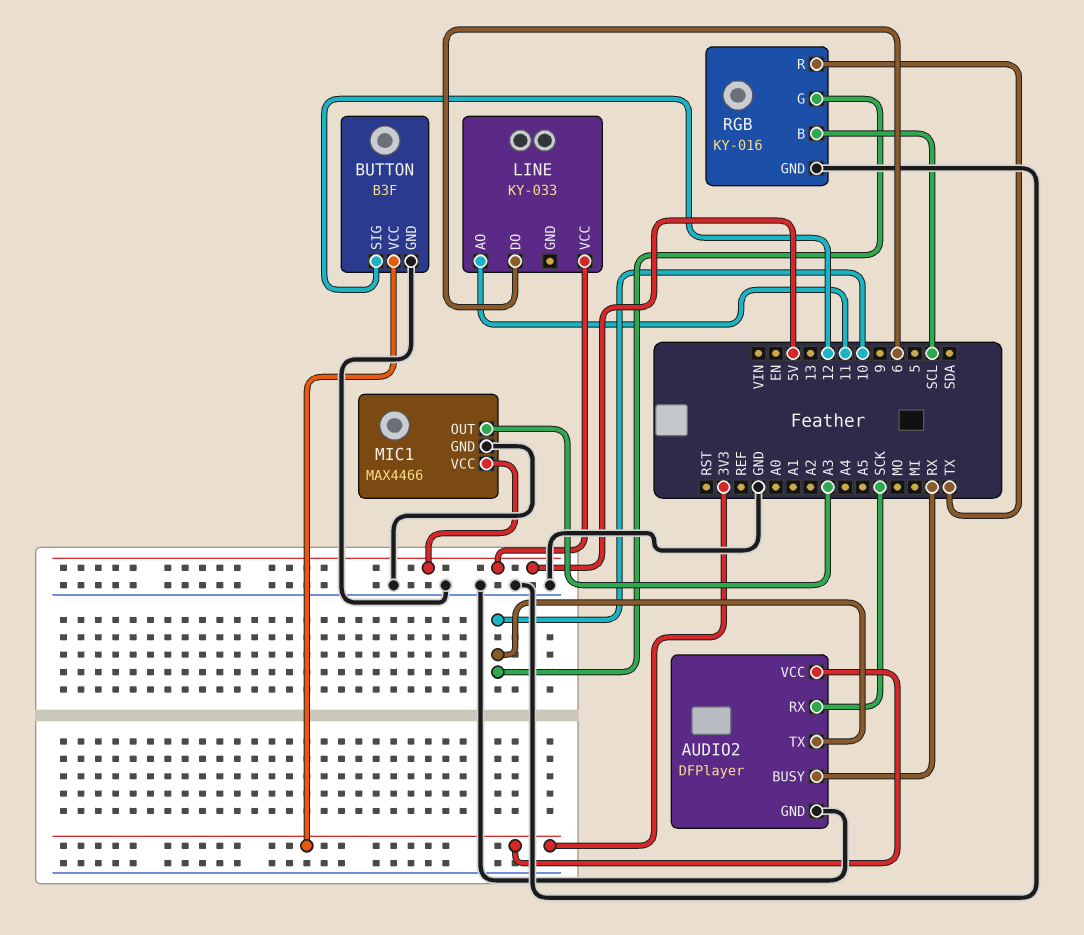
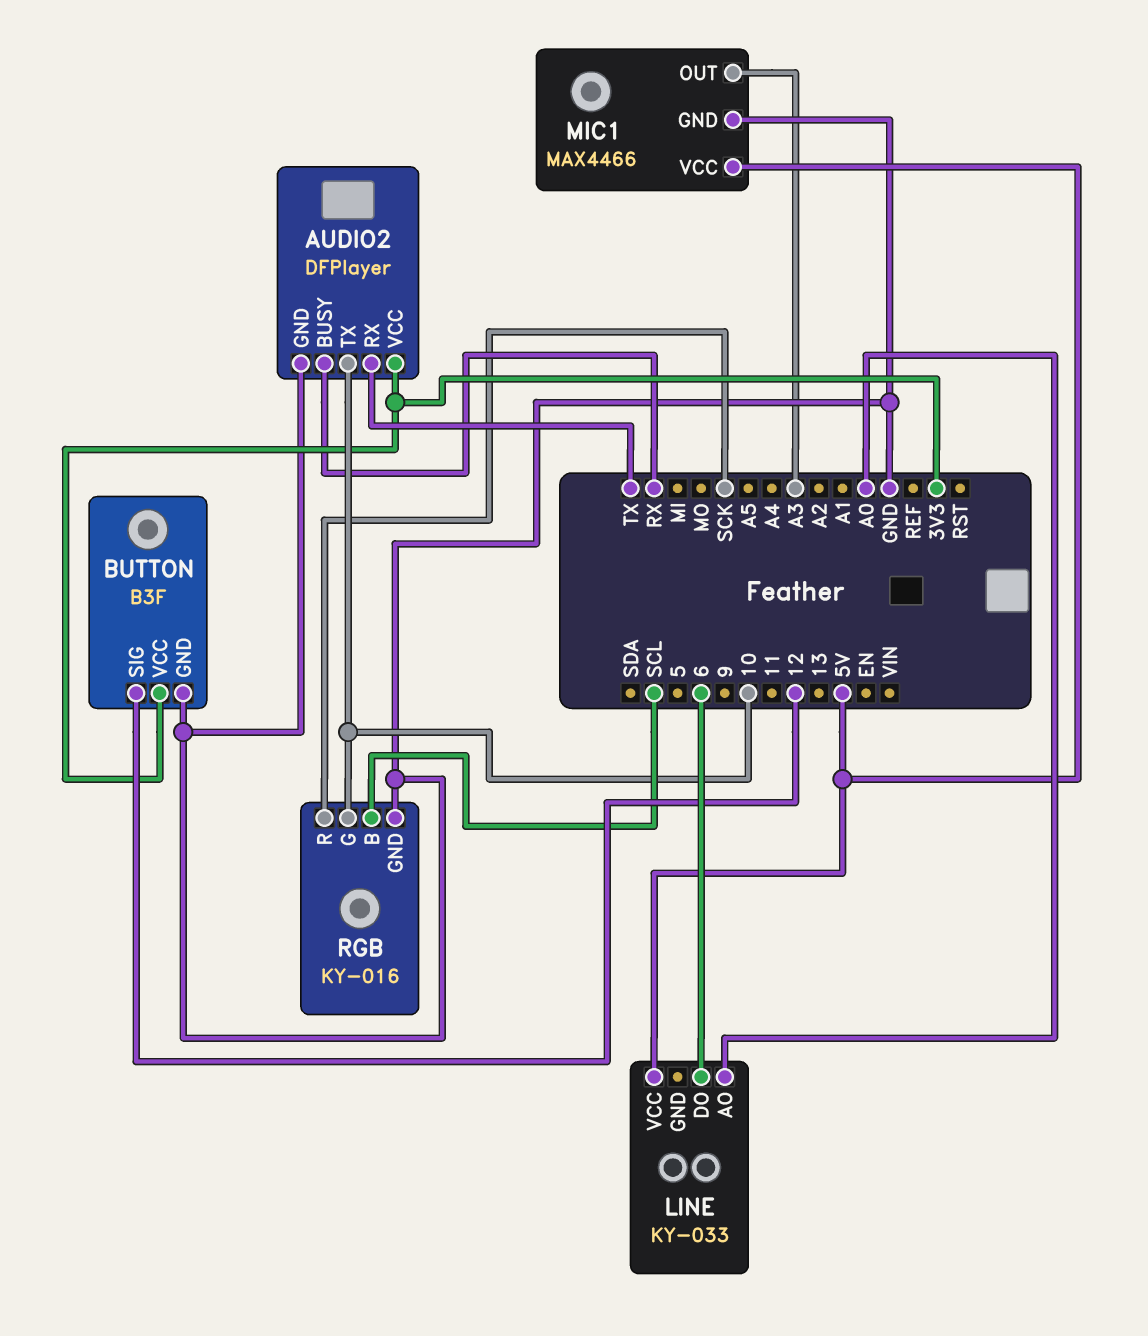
AUDIO2 pin RX: SCK -> TX
LINE pin AO: 11 -> A0
RGB pin R: TX -> SCK

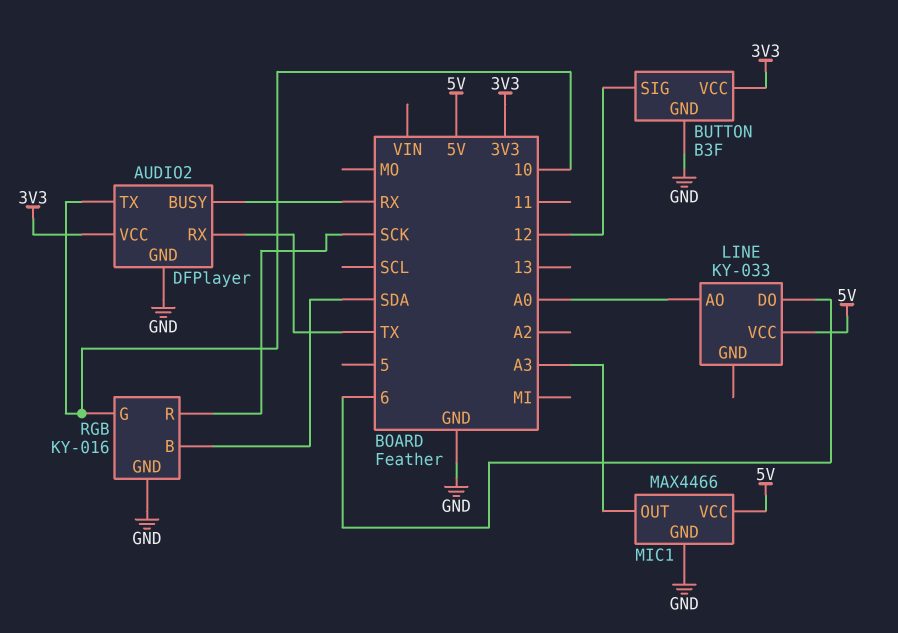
RGB pin B: SCL -> SDA

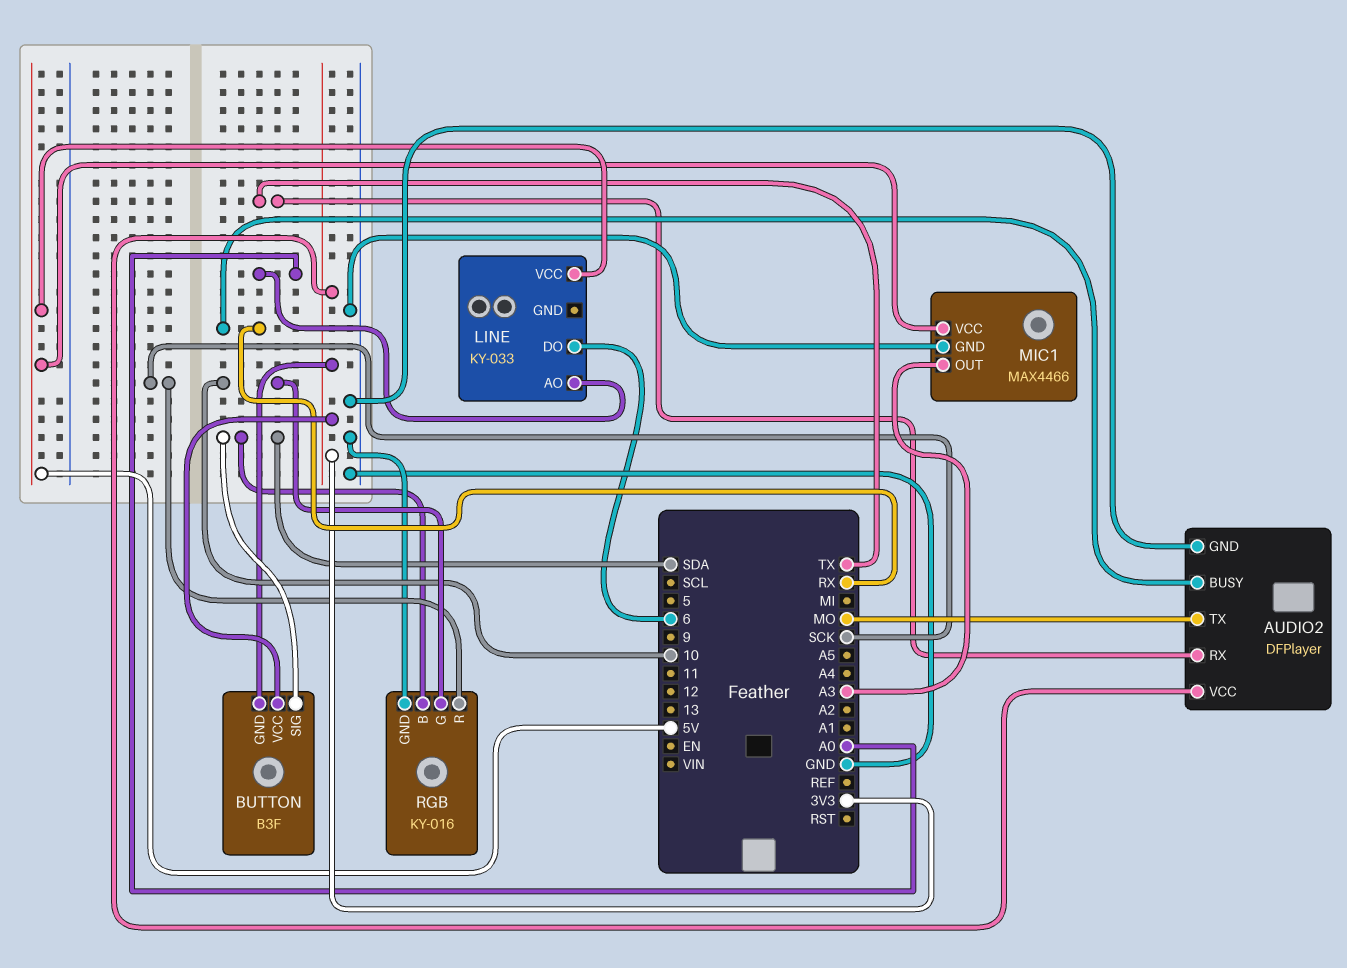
AUDIO2 pin TX: 10 -> MO
BUTTON pin GND: GND -> 3V3
BUTTON pin SIG: 12 -> SDA

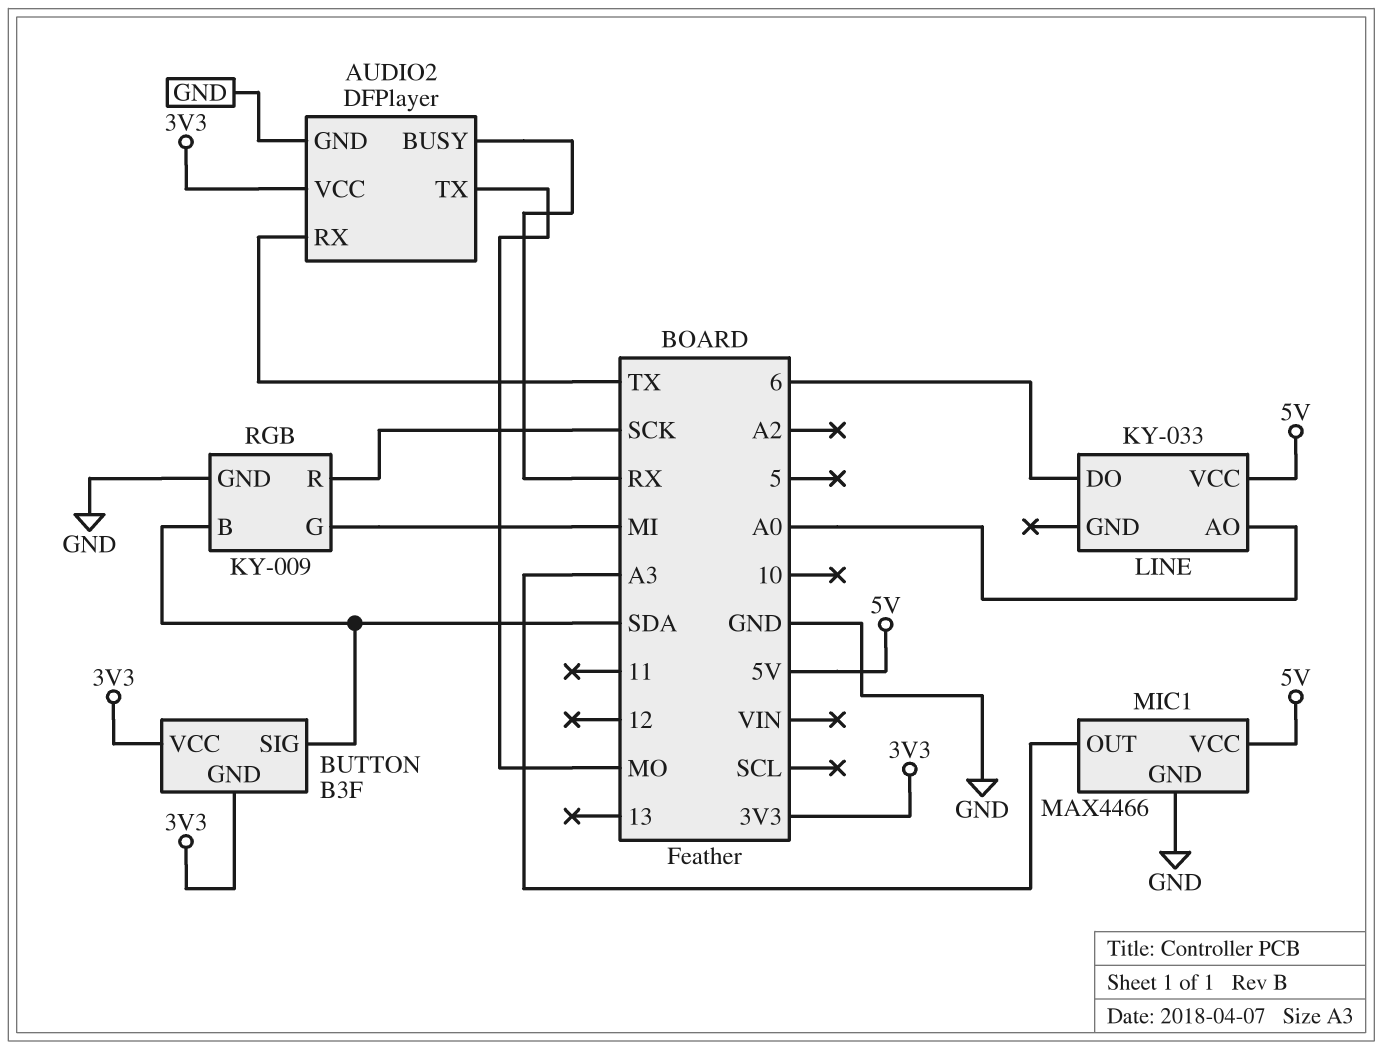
RGB: KY-016 -> KY-009
RGB pin G: 10 -> MI

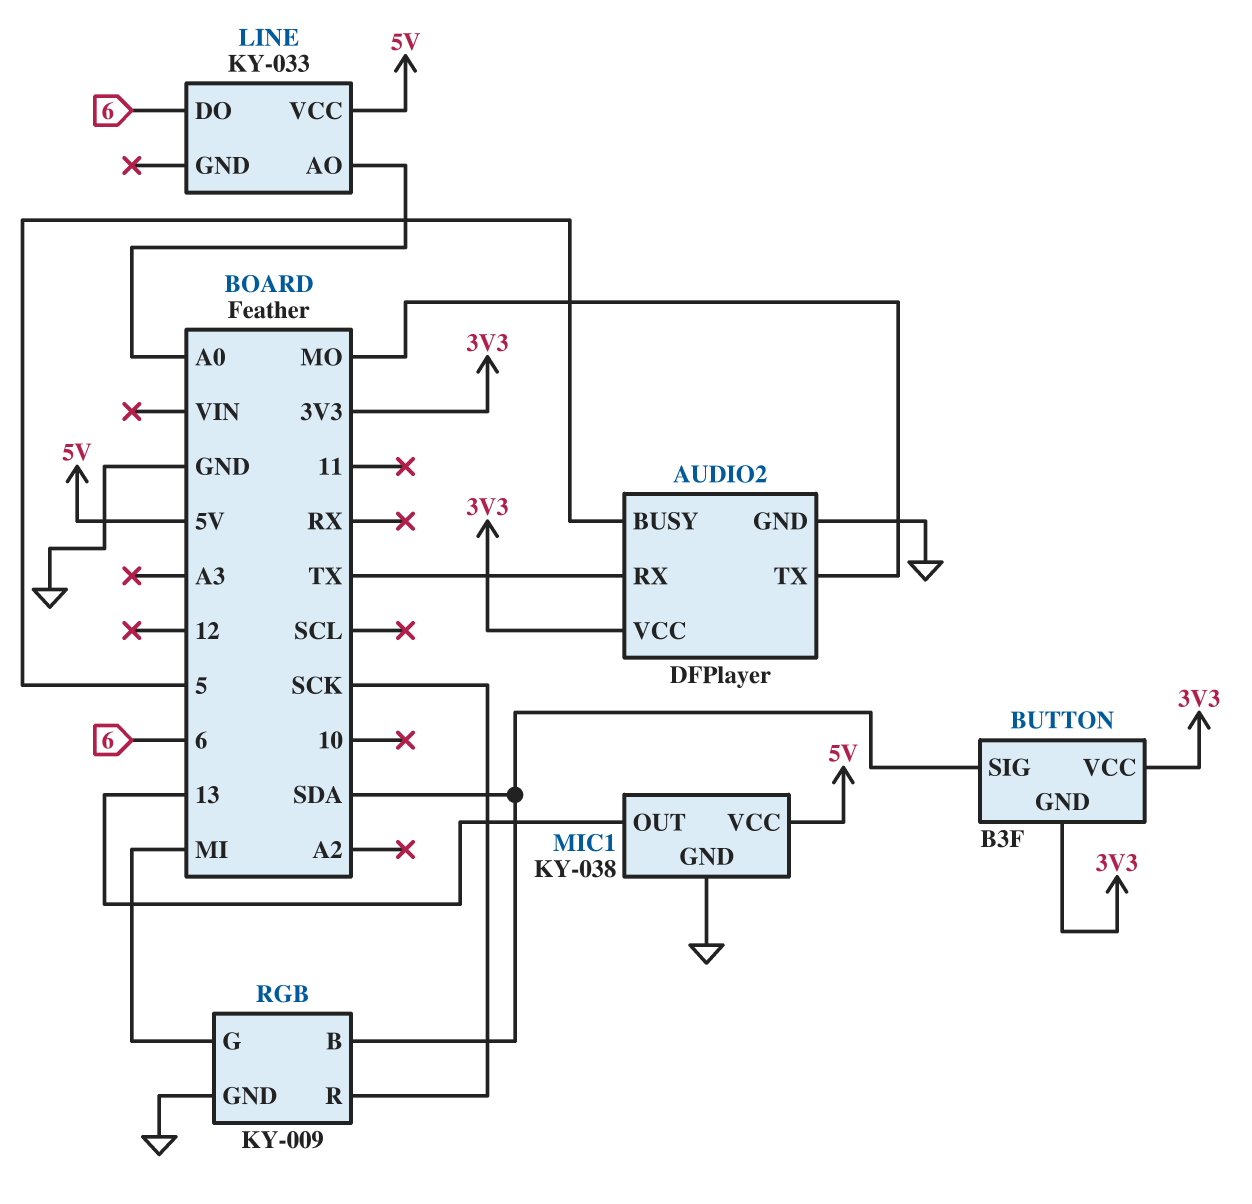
AUDIO2 pin BUSY: RX -> 5
MIC1: MAX4466 -> KY-038
MIC1 pin OUT: A3 -> 13

